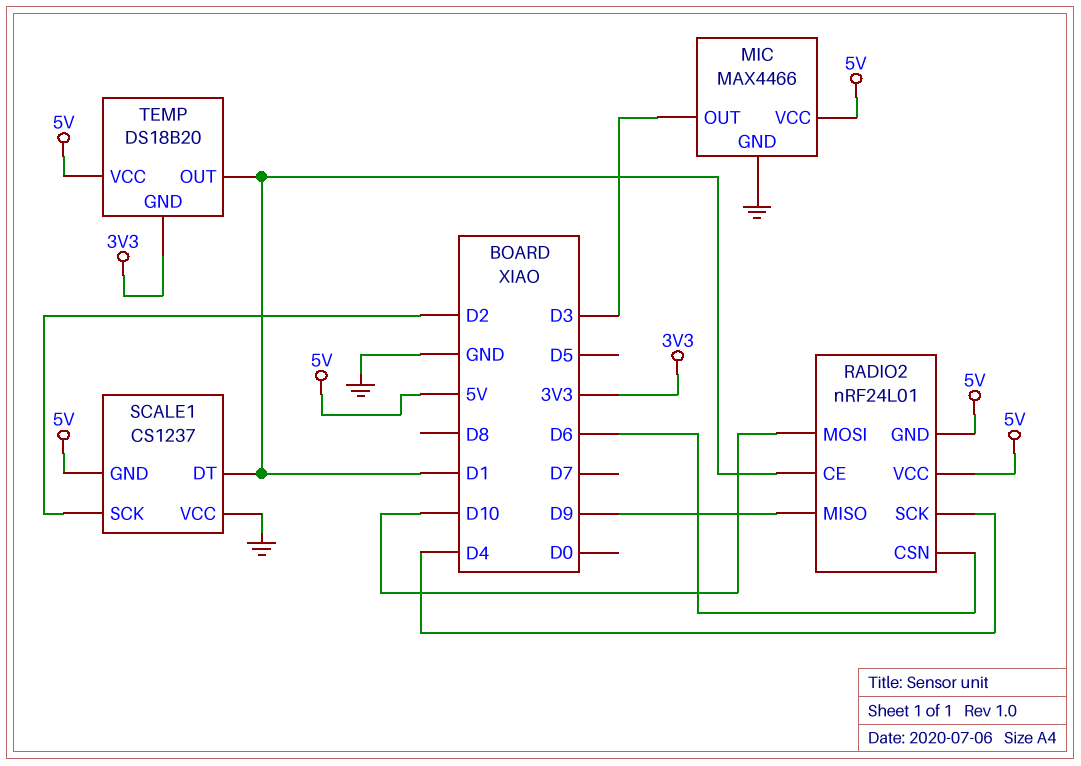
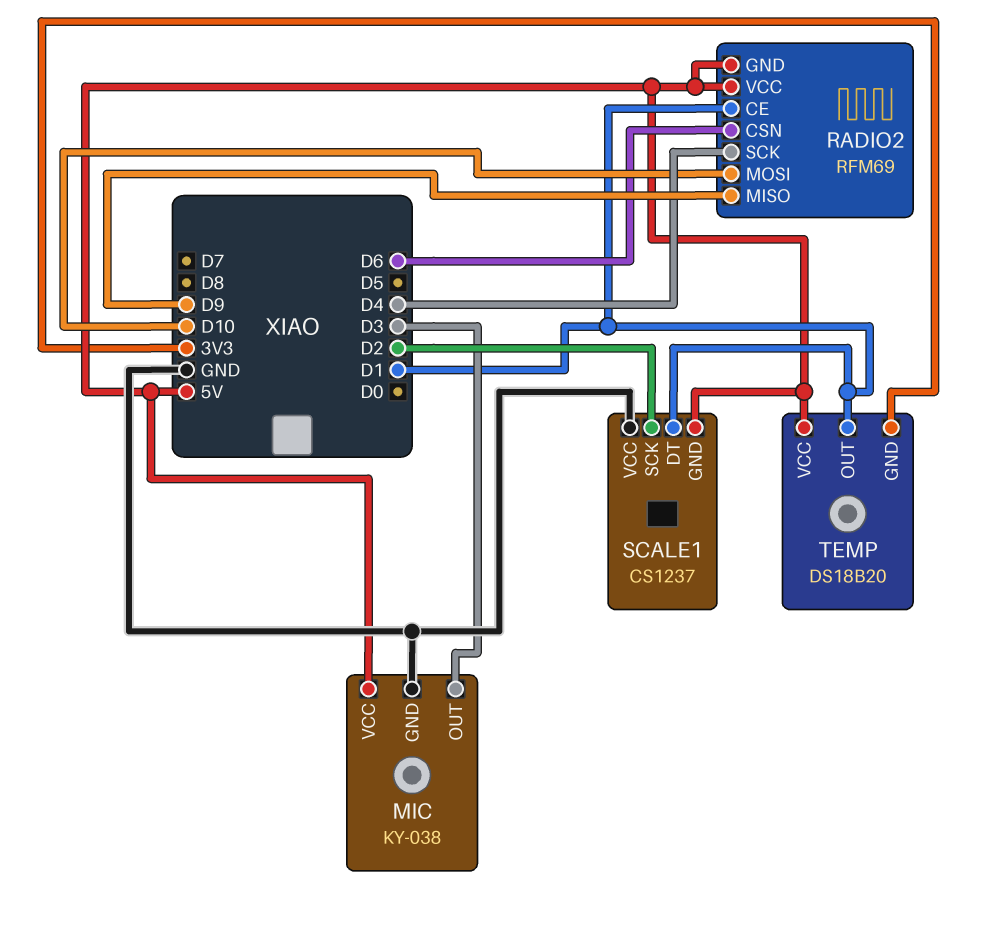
MIC: MAX4466 -> KY-038
RADIO2: nRF24L01 -> RFM69

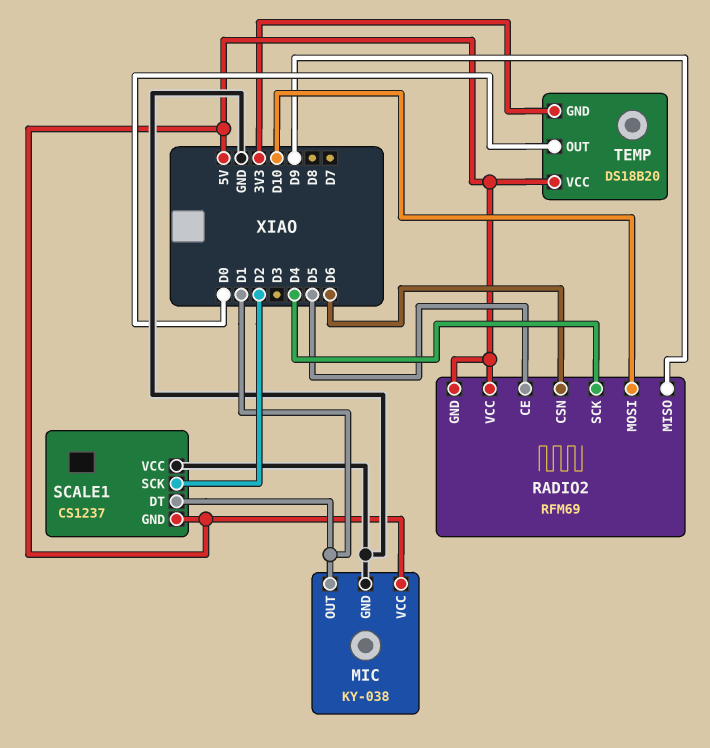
MIC pin OUT: D3 -> D1
RADIO2 pin CE: D1 -> D5
TEMP pin OUT: D1 -> D0

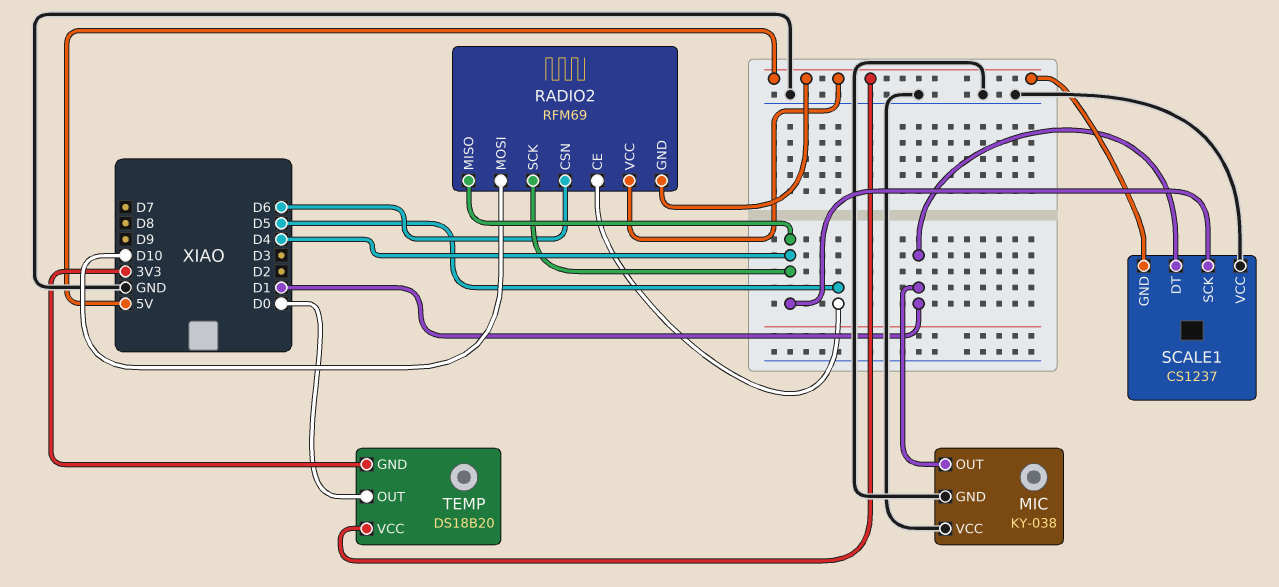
MIC pin VCC: 5V -> GND
RADIO2 pin MISO: D9 -> D4
SCALE1 pin SCK: D2 -> D4

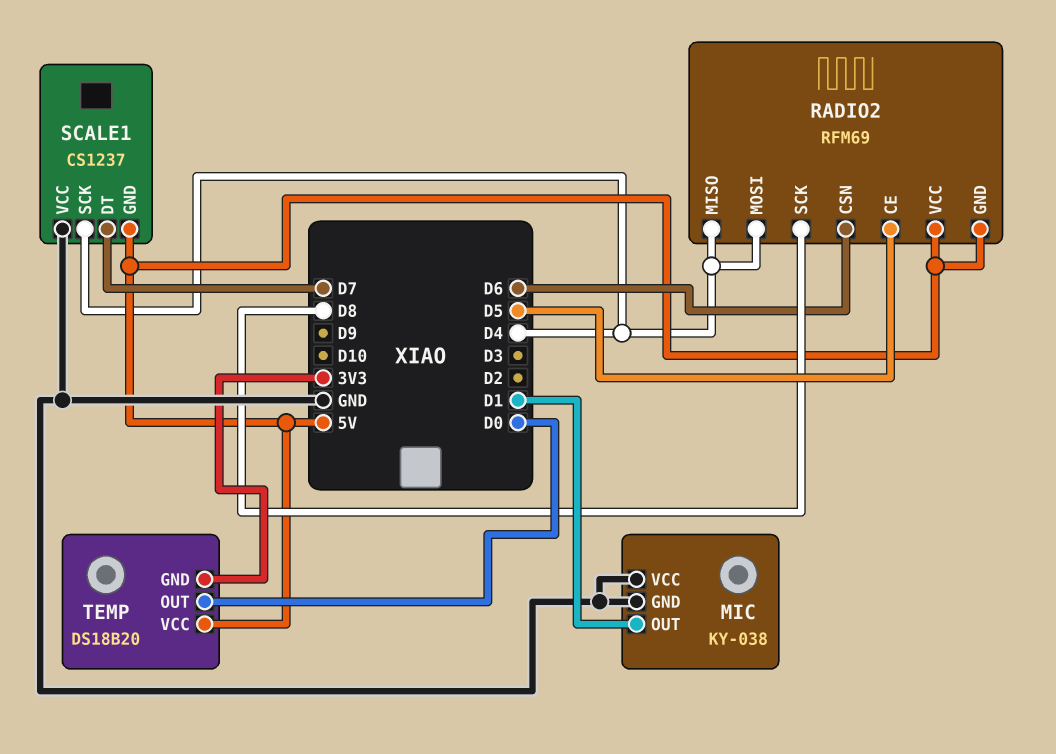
RADIO2 pin MOSI: D10 -> D4
RADIO2 pin SCK: D4 -> D8
SCALE1 pin DT: D1 -> D7

